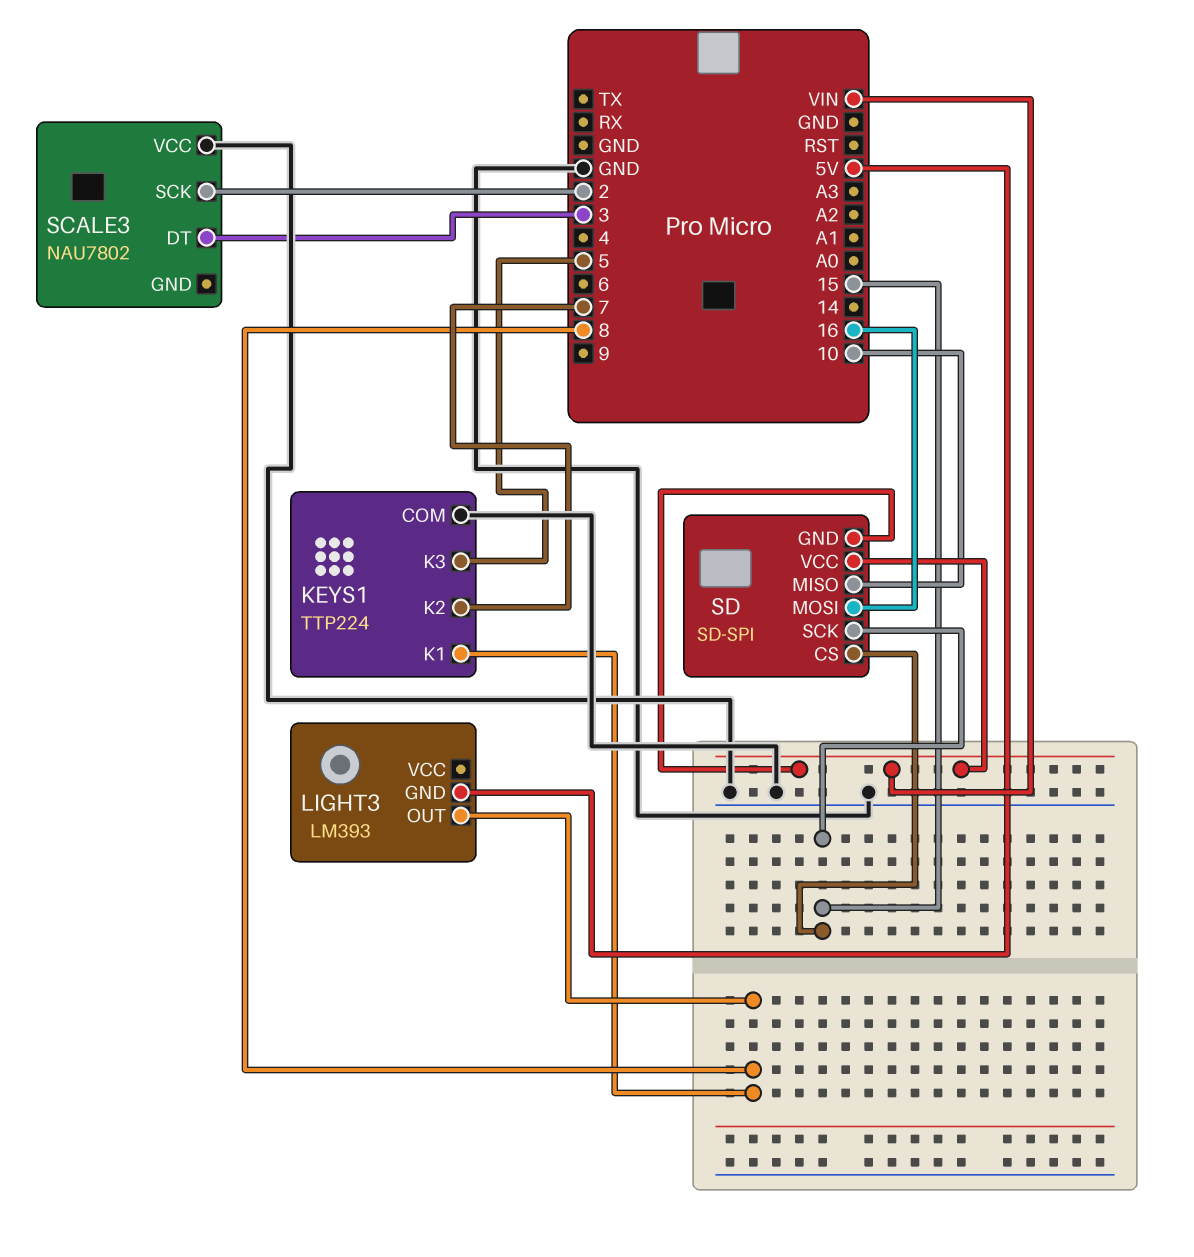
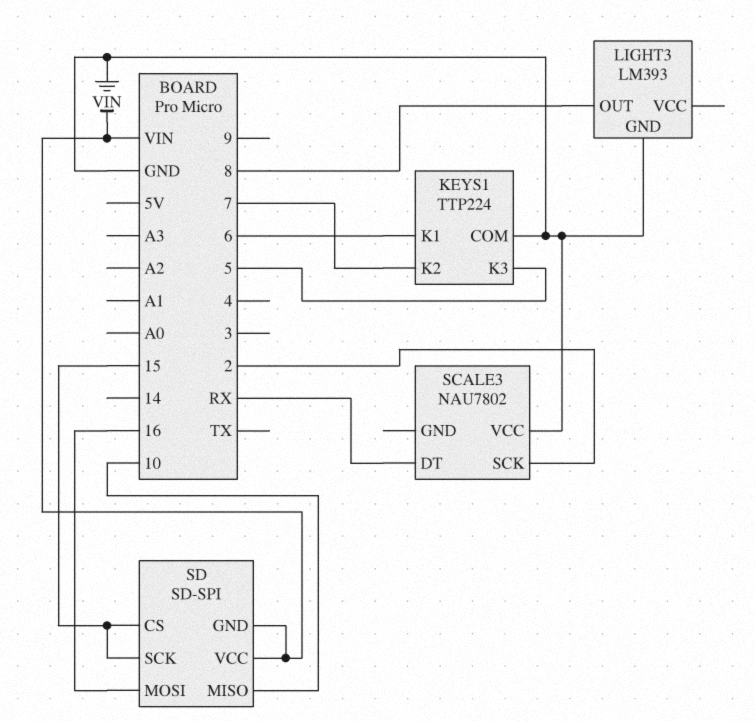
KEYS1 pin K1: 8 -> 6
LIGHT3 pin GND: 5V -> GND
SCALE3 pin DT: 3 -> RX

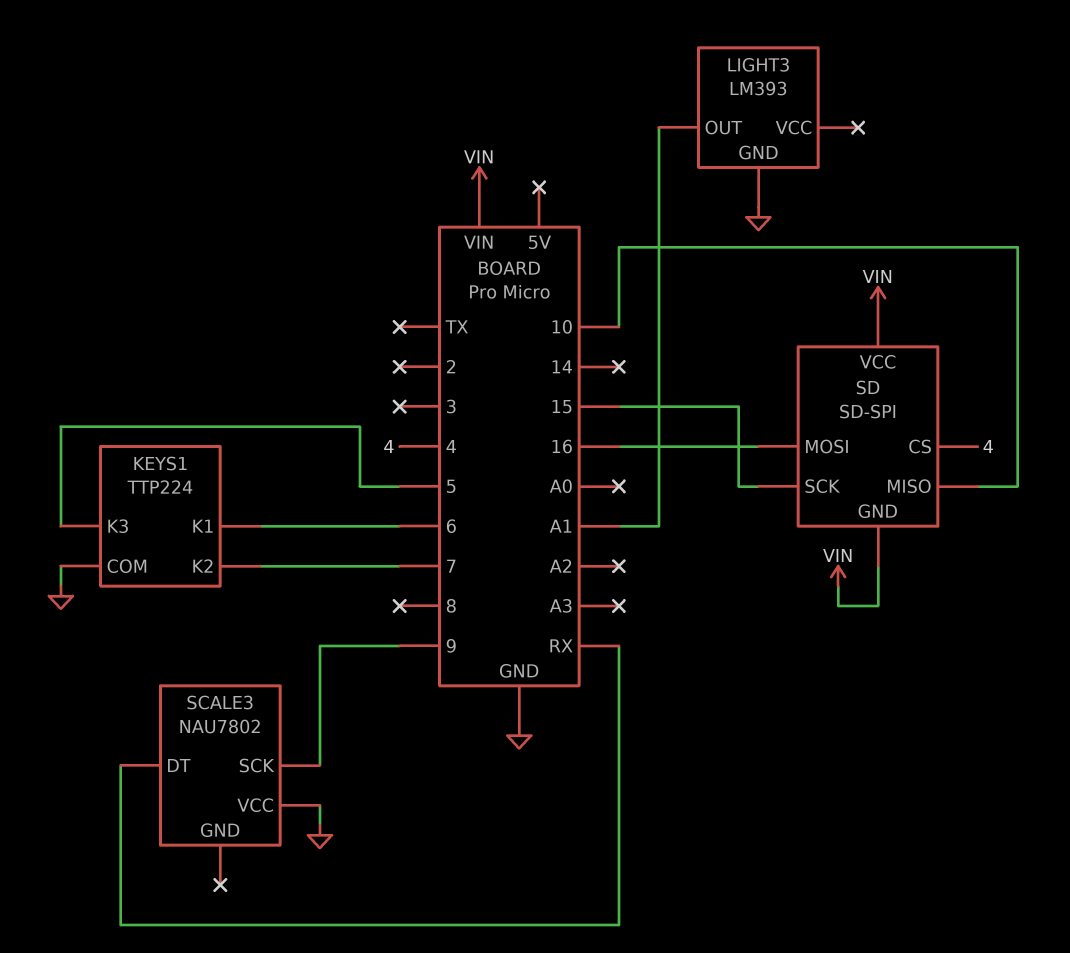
LIGHT3 pin OUT: 8 -> A1
SCALE3 pin SCK: 2 -> 9
SD pin CS: 15 -> 4

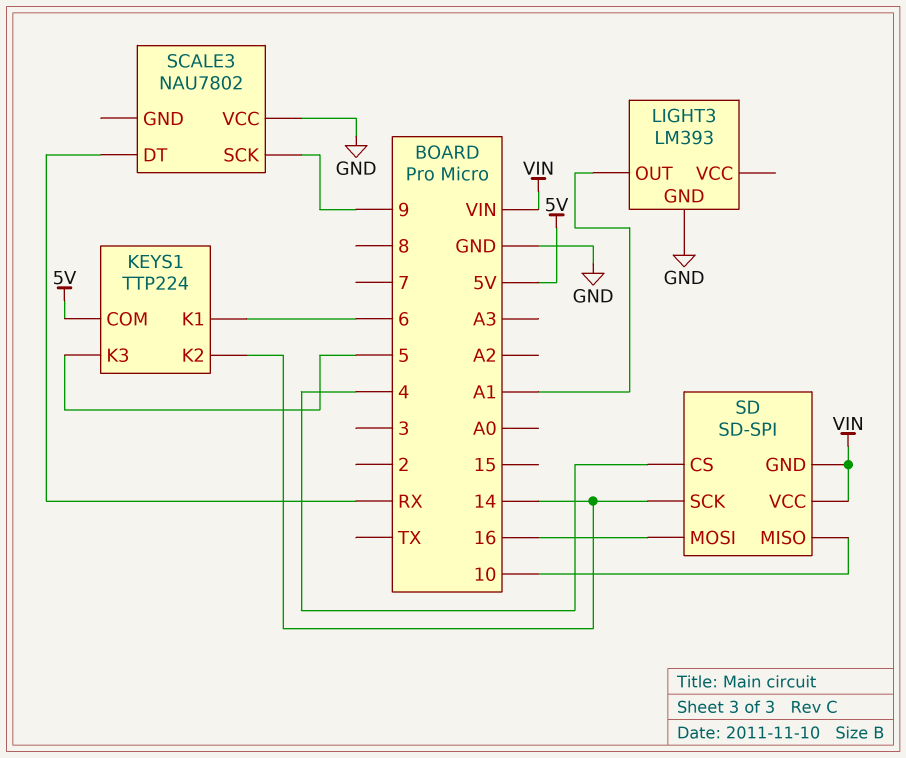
KEYS1 pin COM: GND -> 5V
KEYS1 pin K2: 7 -> 14
SD pin SCK: 15 -> 14

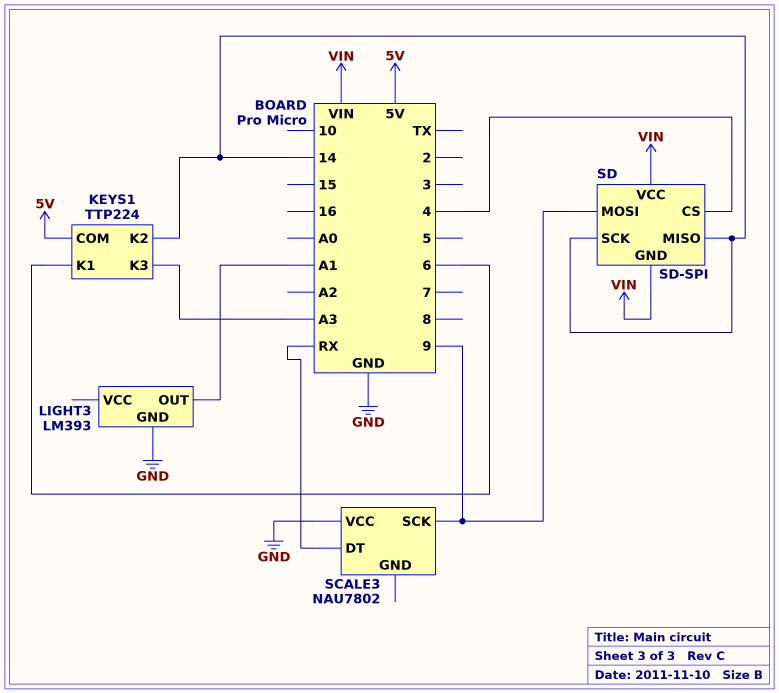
KEYS1 pin K3: 5 -> A3
SD pin MISO: 10 -> 14
SD pin MOSI: 16 -> 9

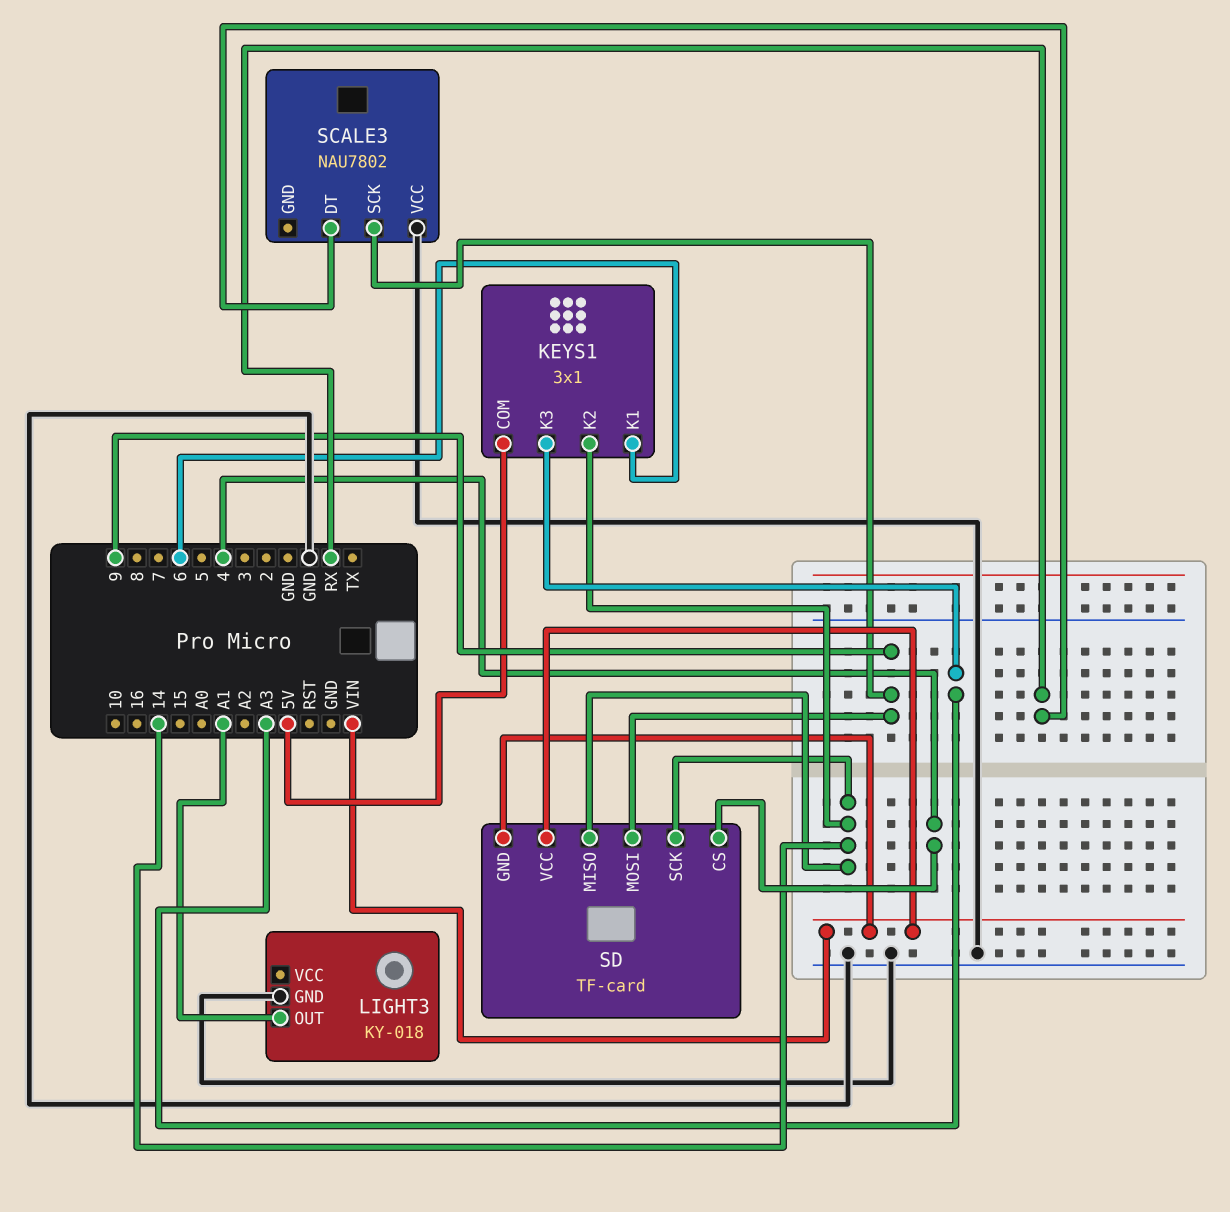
KEYS1: TTP224 -> 3x1
LIGHT3: LM393 -> KY-018
SD: SD-SPI -> TF-card

